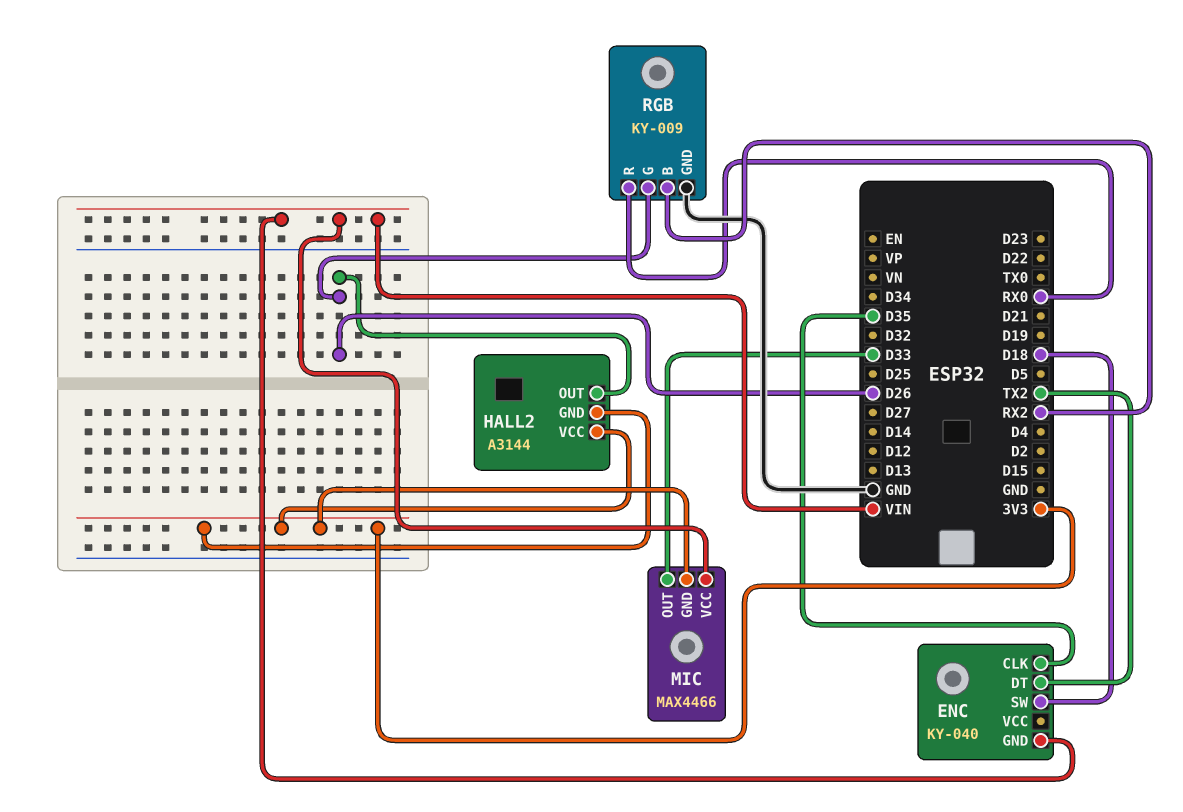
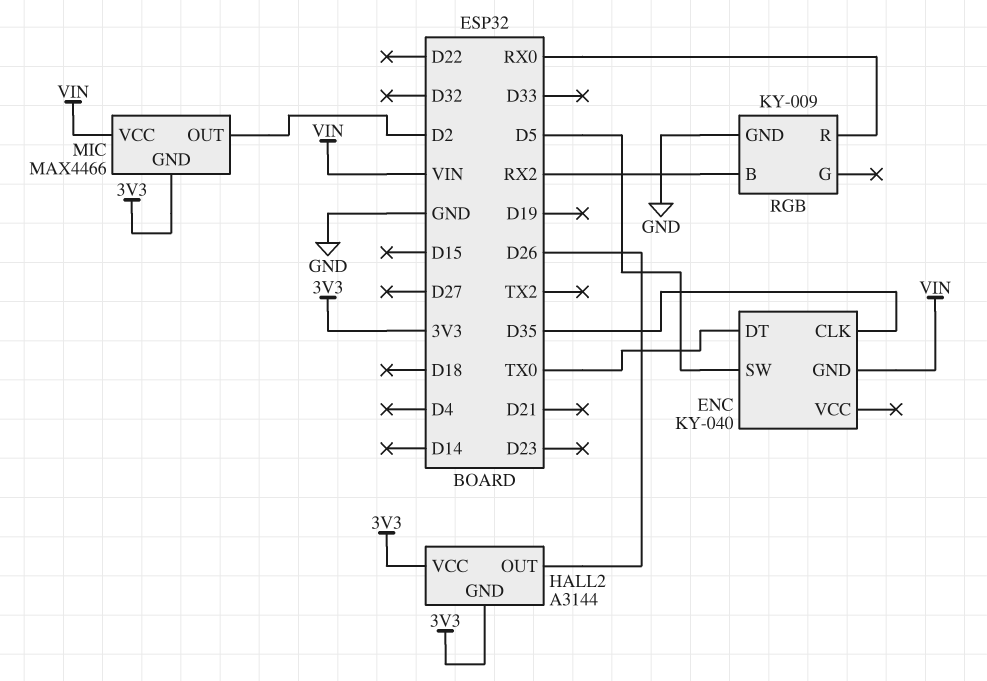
ENC pin DT: TX2 -> TX0
ENC pin SW: D18 -> D5
MIC pin OUT: D33 -> D2
RGB pin G: D26 -> none

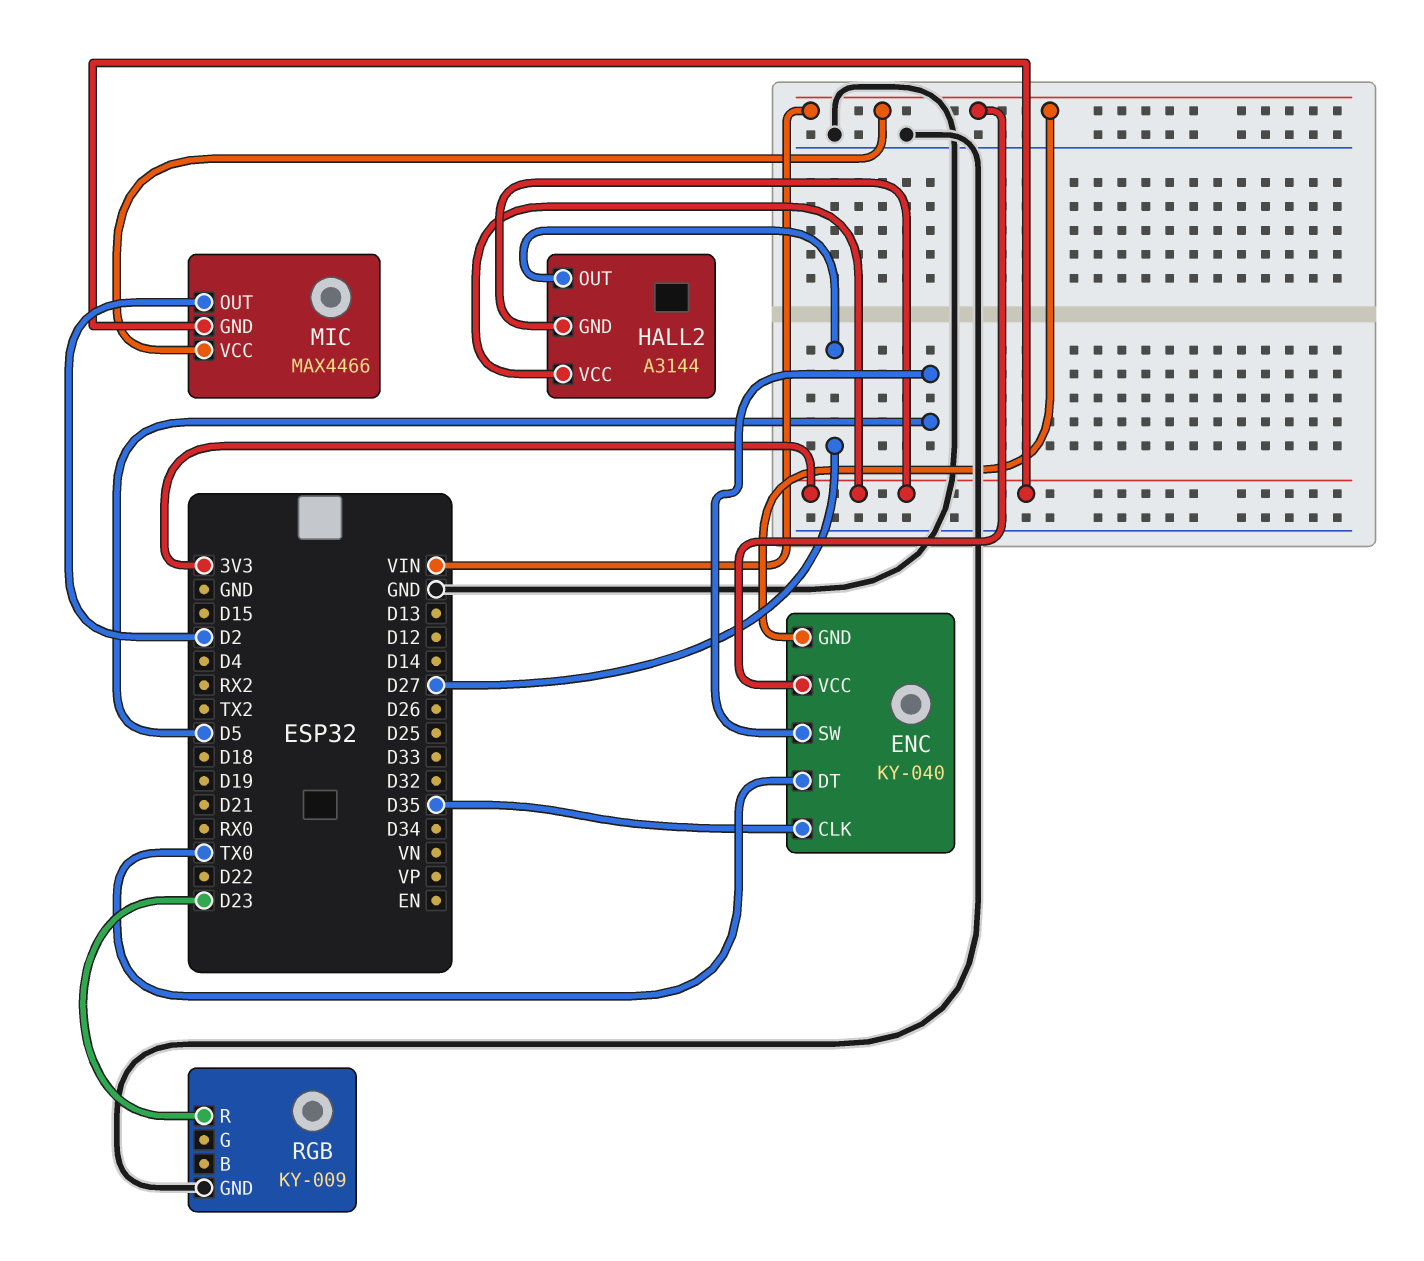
ENC pin VCC: none -> VIN
HALL2 pin OUT: D26 -> D27
RGB pin B: RX2 -> none
RGB pin R: RX0 -> D23

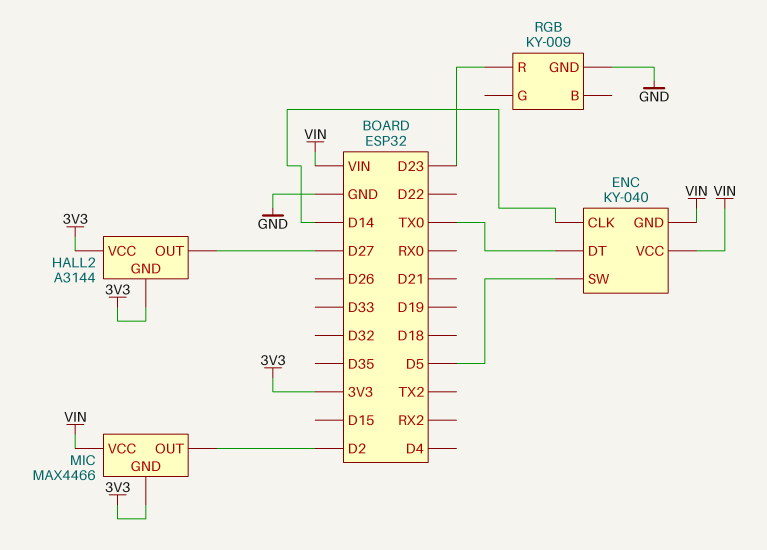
ENC pin CLK: D35 -> D14

